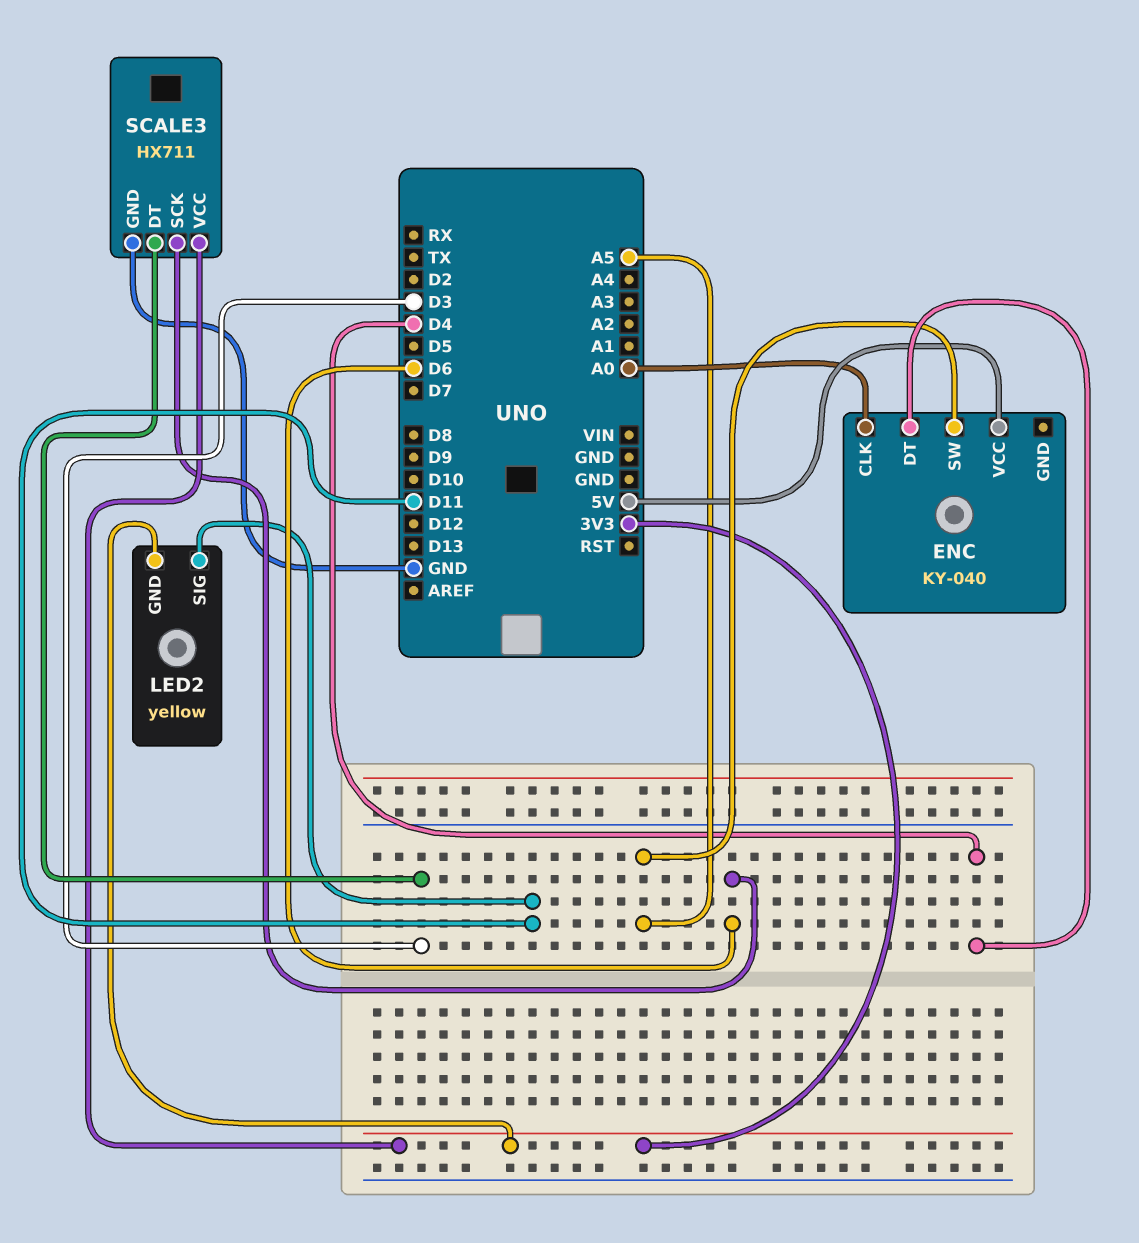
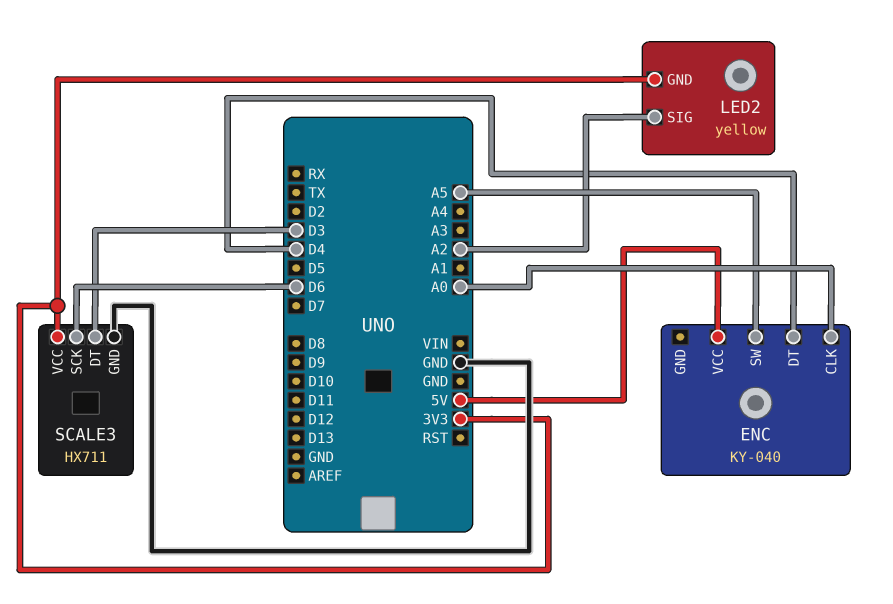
LED2 pin SIG: D11 -> A2

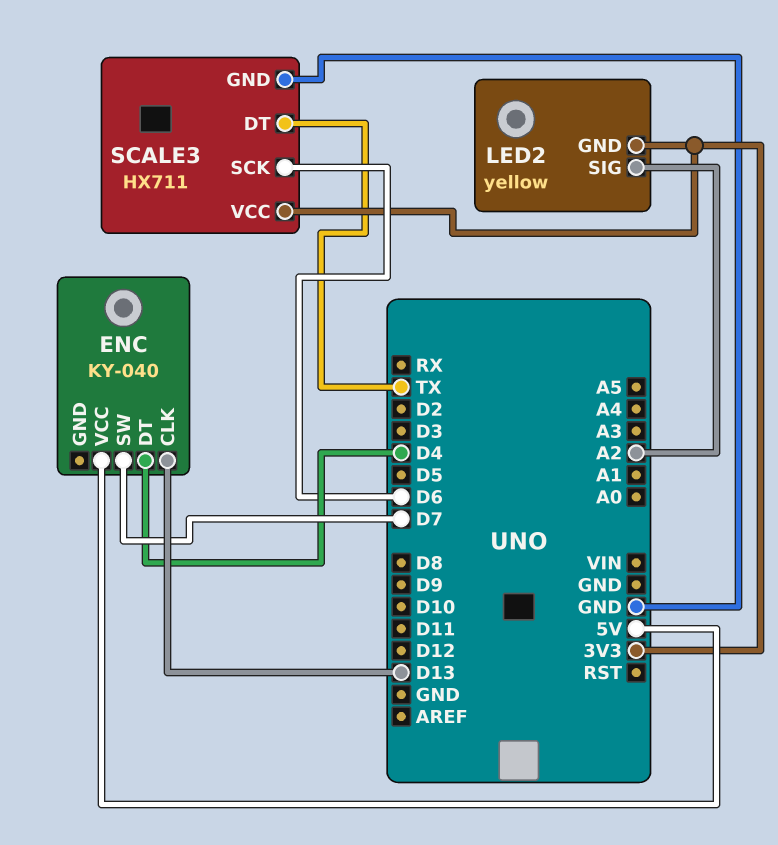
ENC pin CLK: A0 -> D13
ENC pin SW: A5 -> D7
SCALE3 pin DT: D3 -> TX

